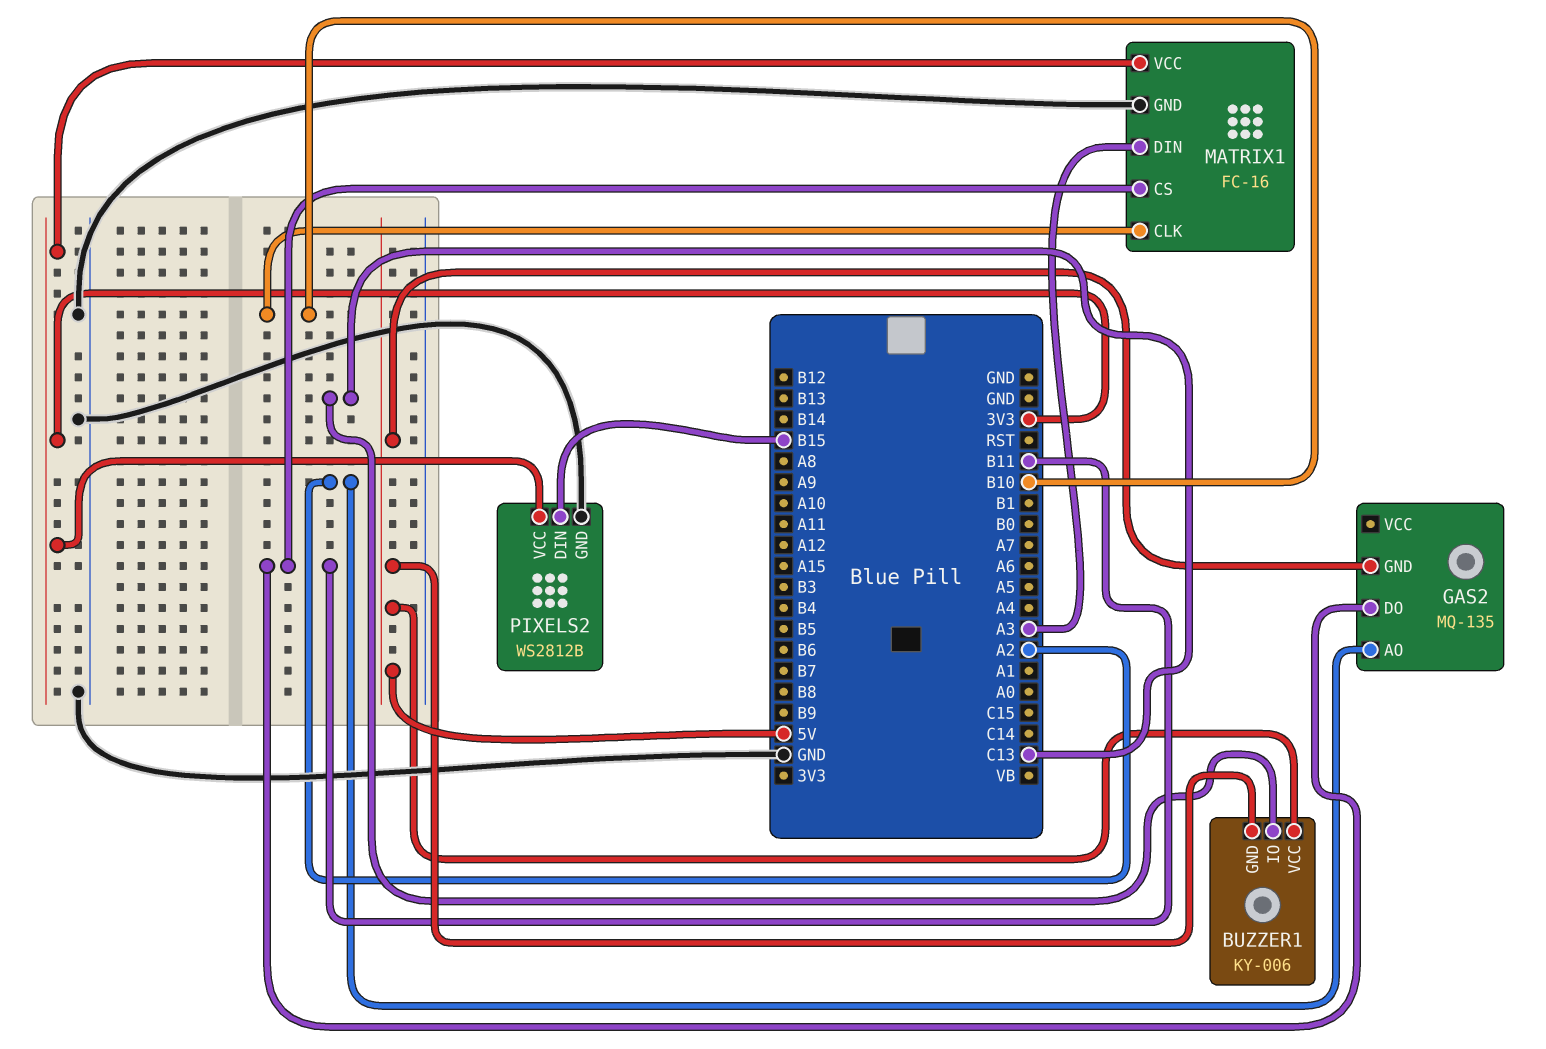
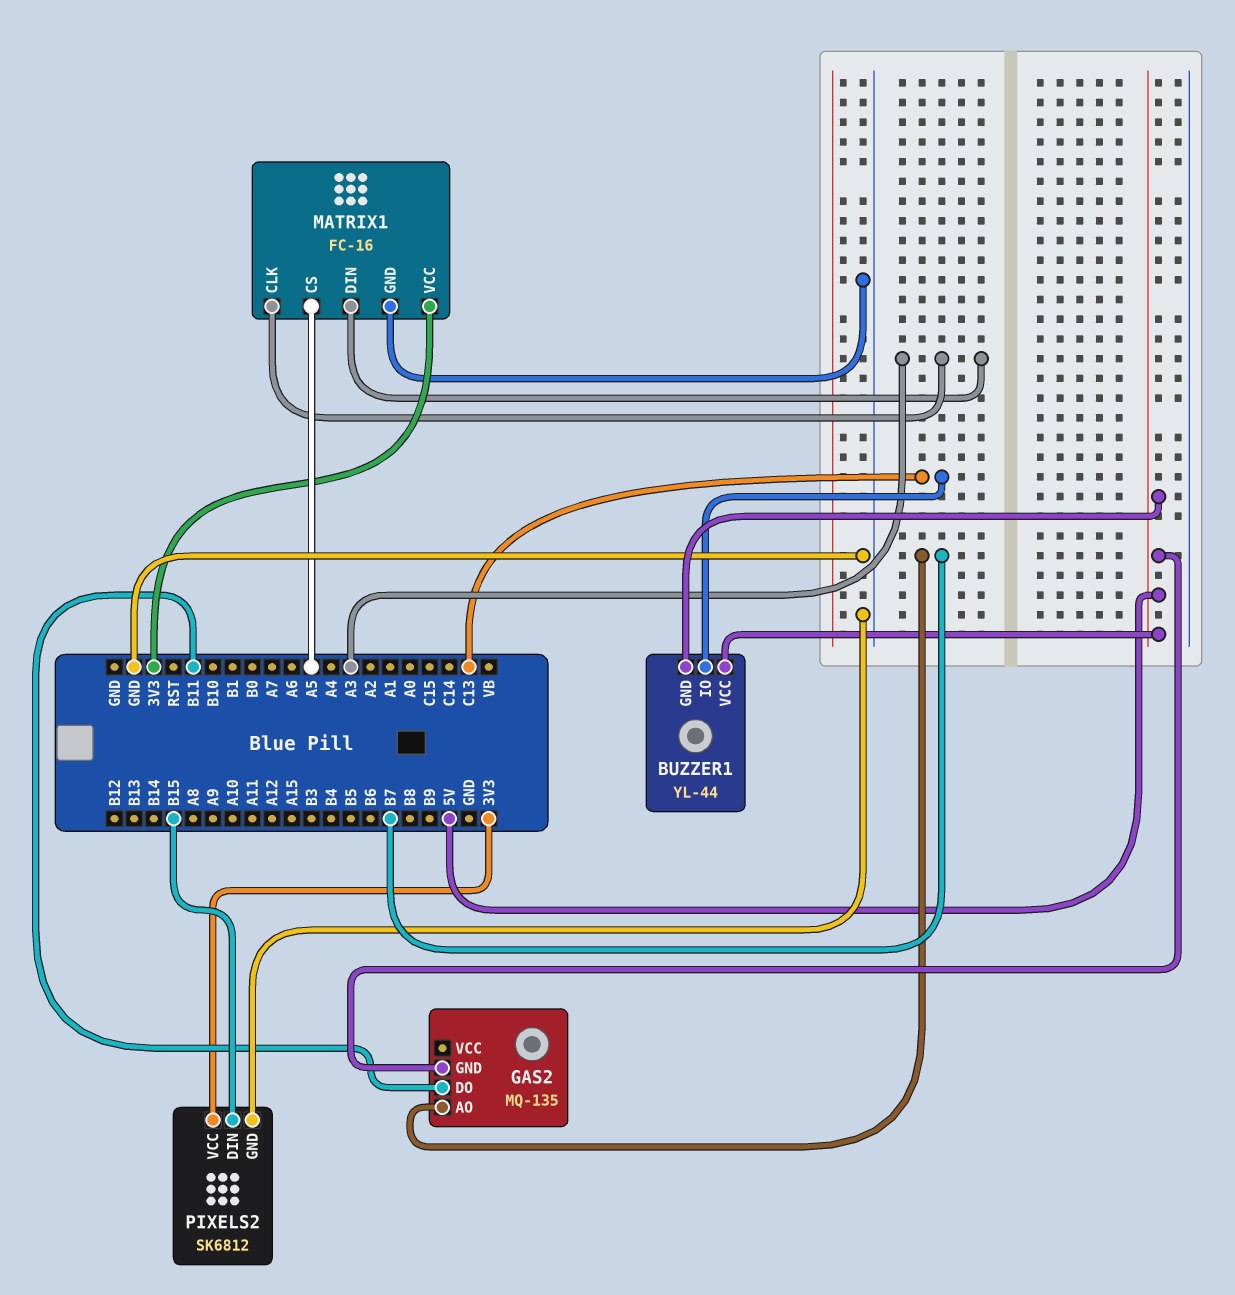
BUZZER1: KY-006 -> YL-44
GAS2 pin AO: A2 -> B7
MATRIX1 pin CLK: B10 -> A3
MATRIX1 pin CS: B11 -> A5
PIXELS2: WS2812B -> SK6812

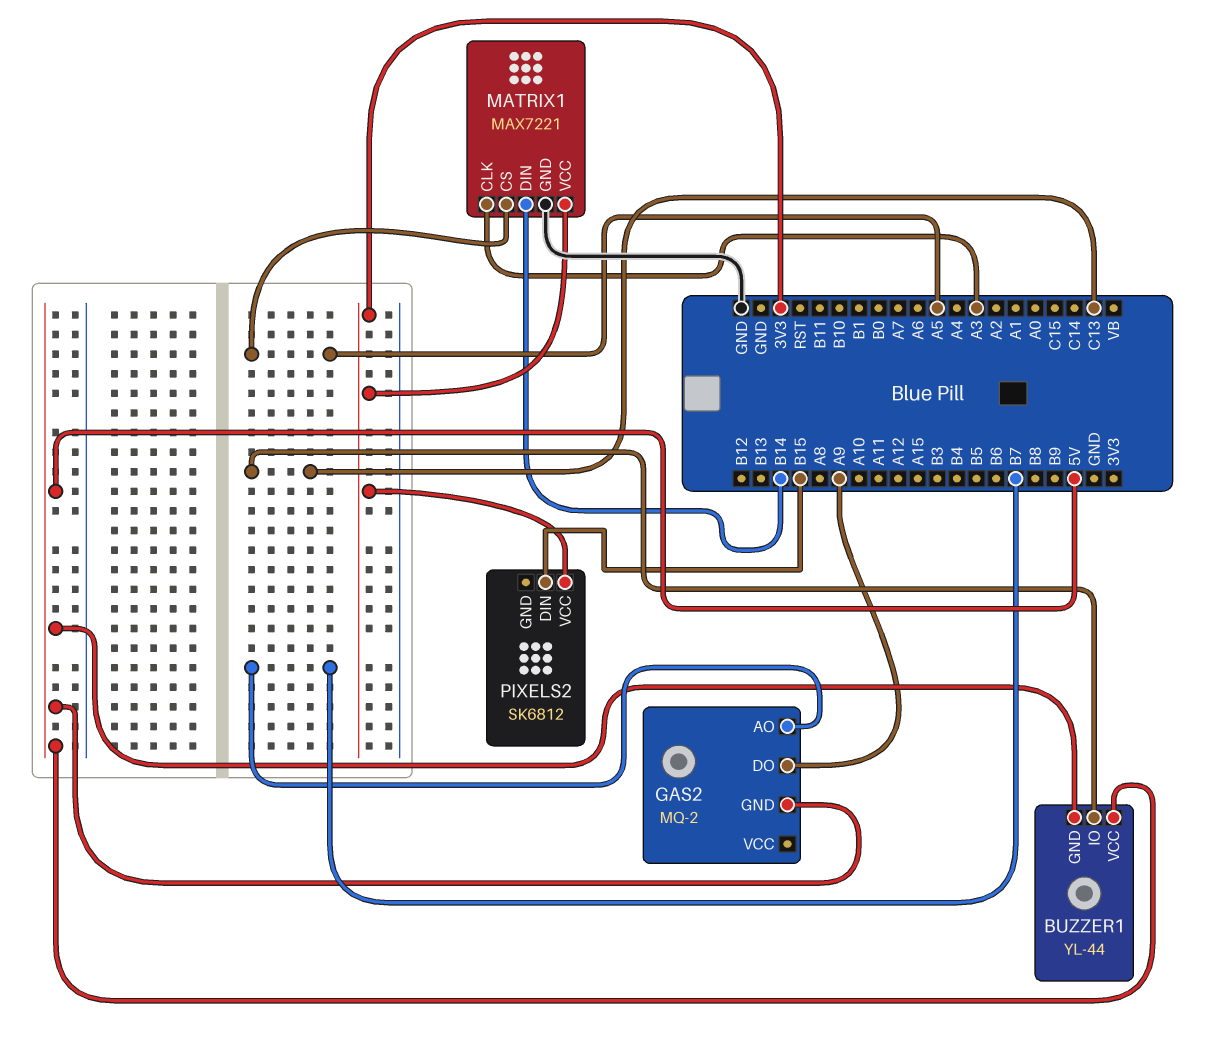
GAS2: MQ-135 -> MQ-2
GAS2 pin DO: B11 -> A9
MATRIX1: FC-16 -> MAX7221
MATRIX1 pin DIN: A3 -> B14
PIXELS2 pin GND: GND -> none

